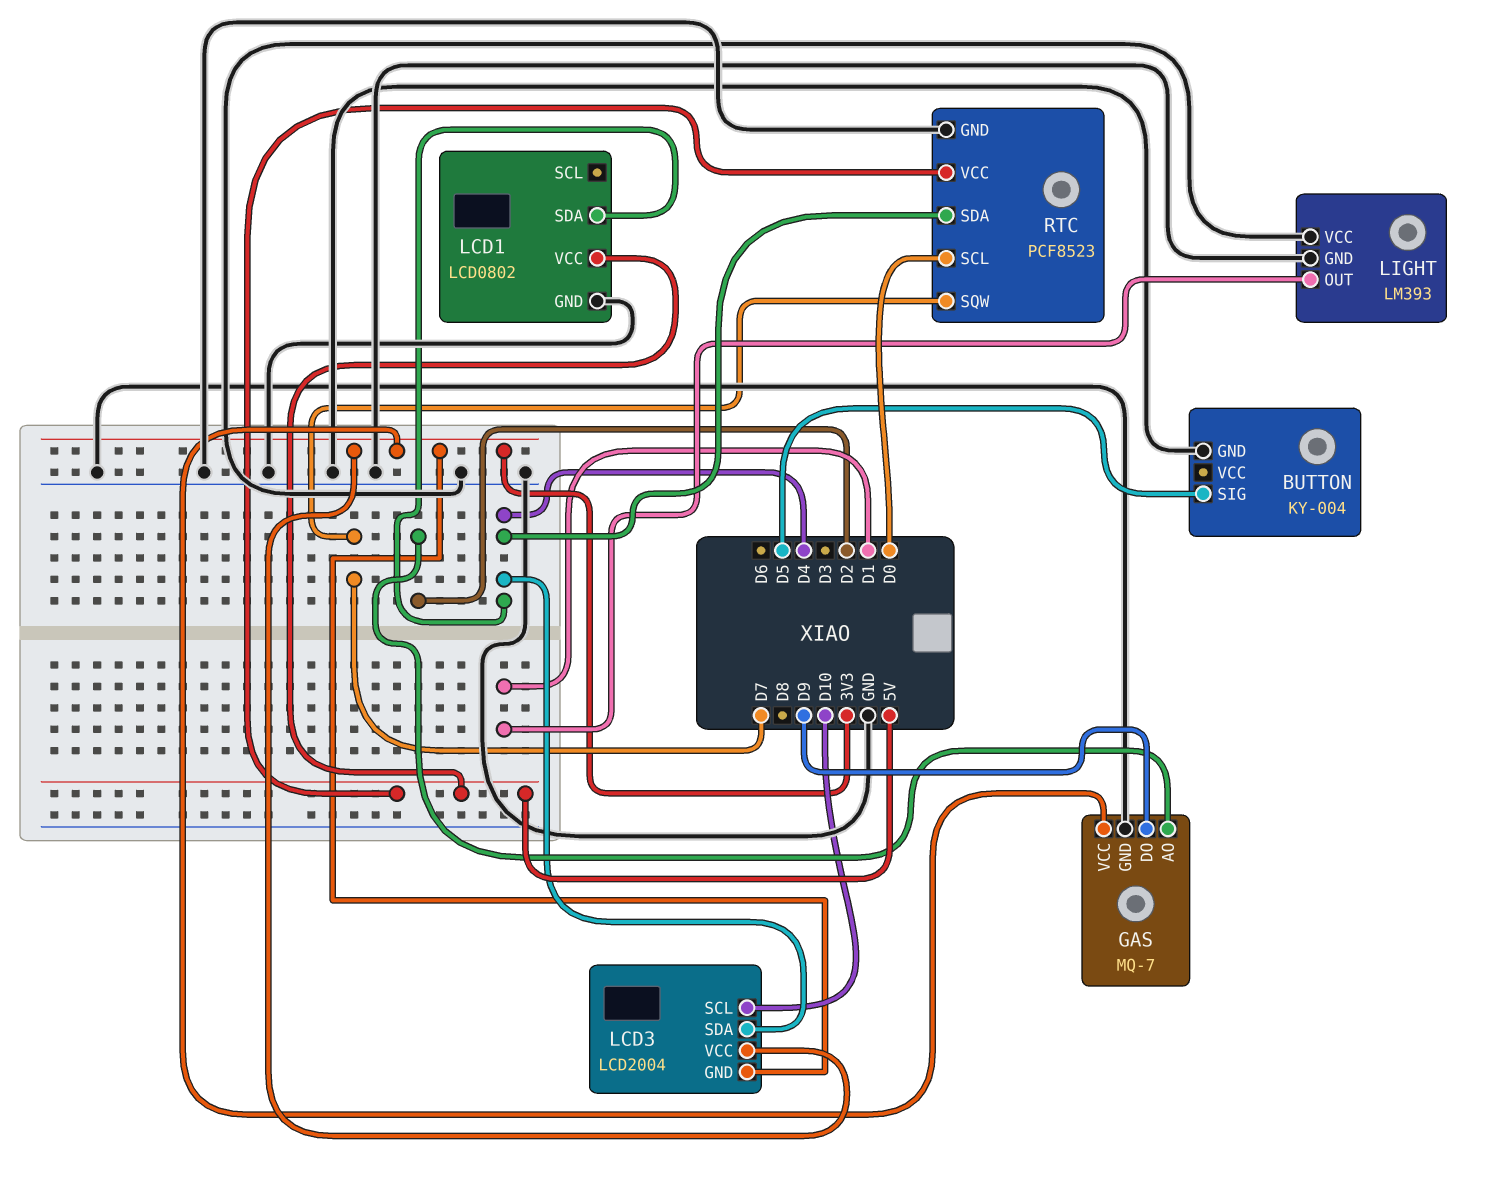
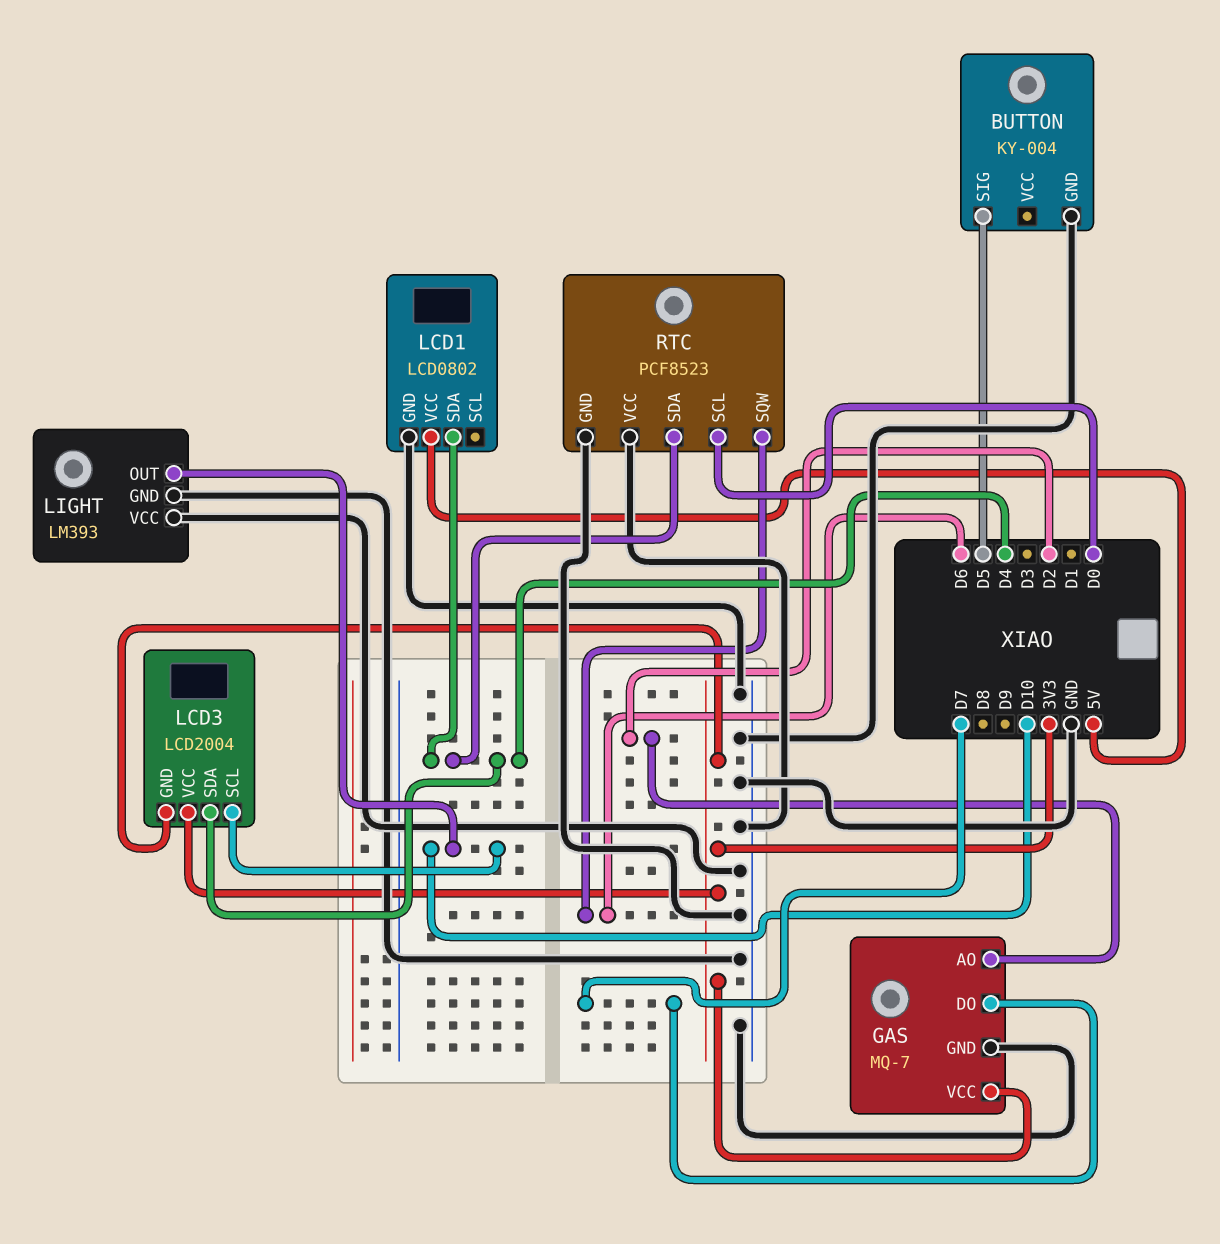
GAS pin DO: D9 -> D7
LIGHT pin OUT: D1 -> D10
RTC pin SQW: D7 -> D6
RTC pin VCC: 5V -> GND

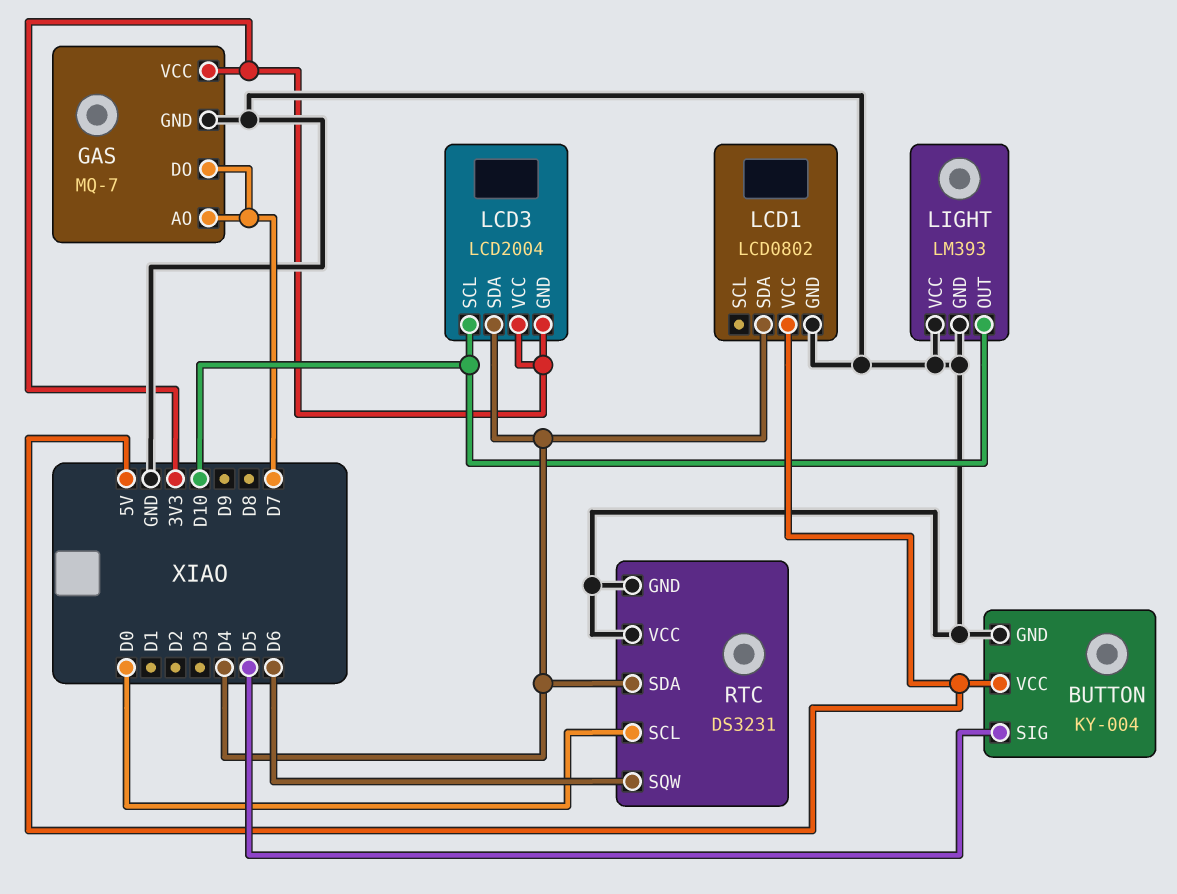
BUTTON pin VCC: none -> 5V
GAS pin AO: D2 -> D7
RTC: PCF8523 -> DS3231

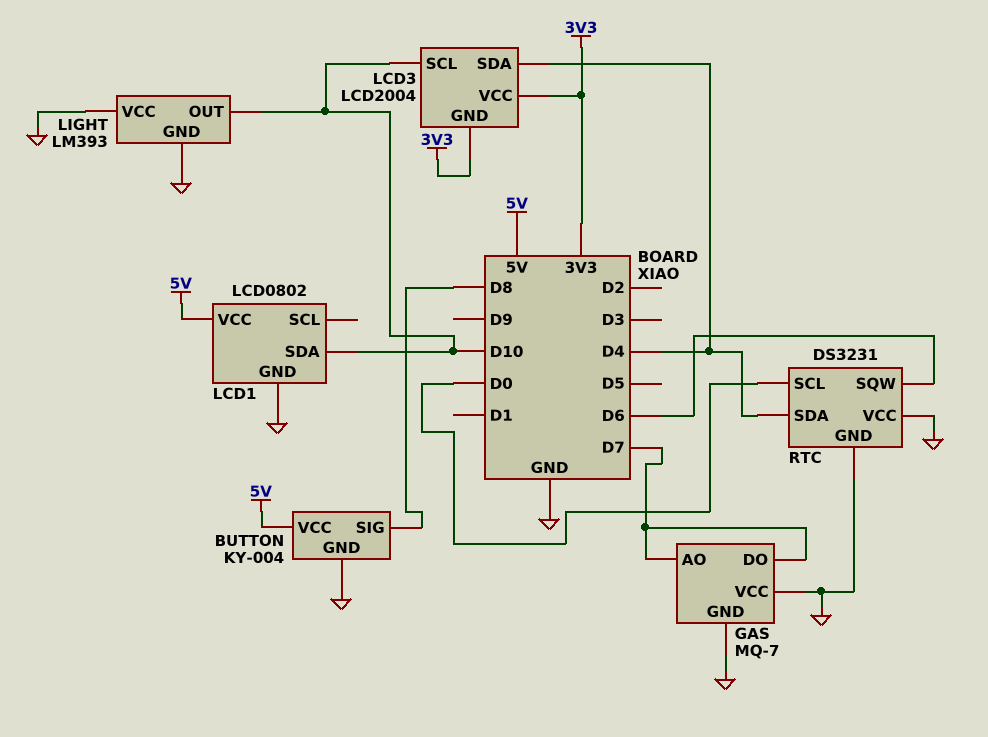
BUTTON pin SIG: D5 -> D8
GAS pin VCC: 3V3 -> GND
LCD1 pin SDA: D4 -> D10

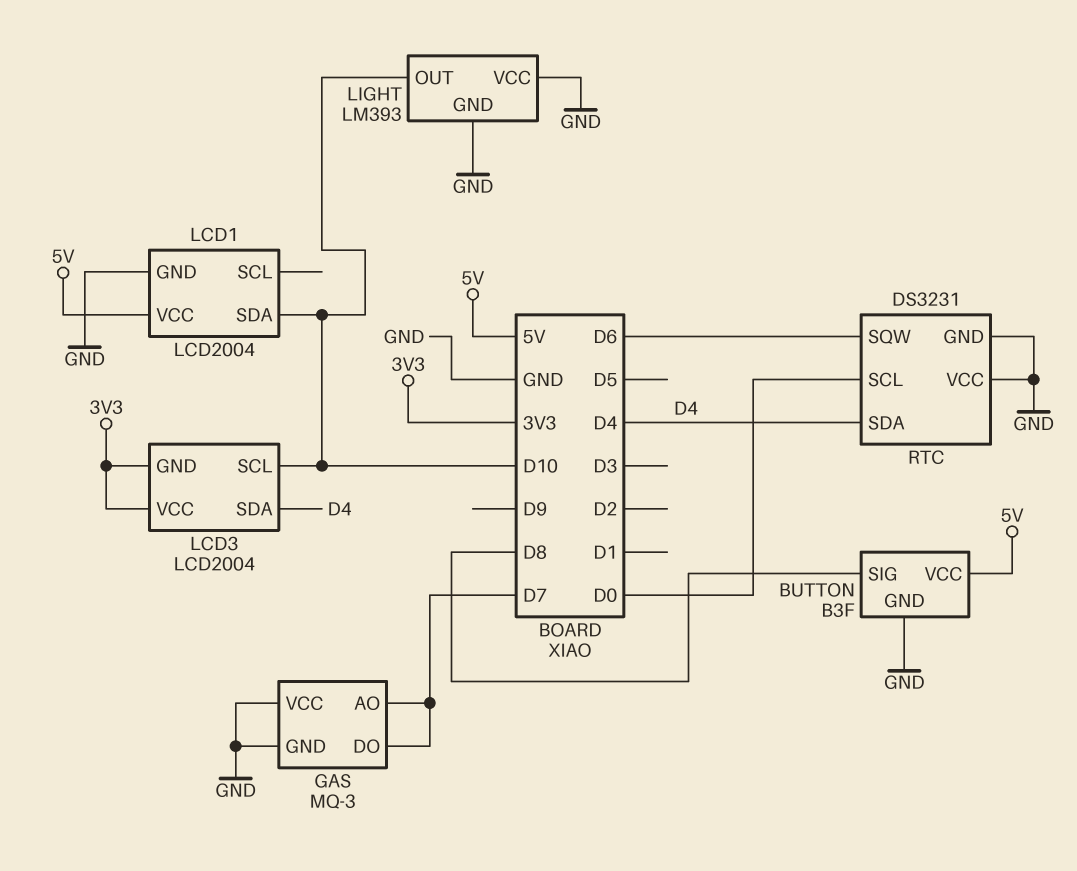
BUTTON: KY-004 -> B3F
GAS: MQ-7 -> MQ-3
LCD1: LCD0802 -> LCD2004

